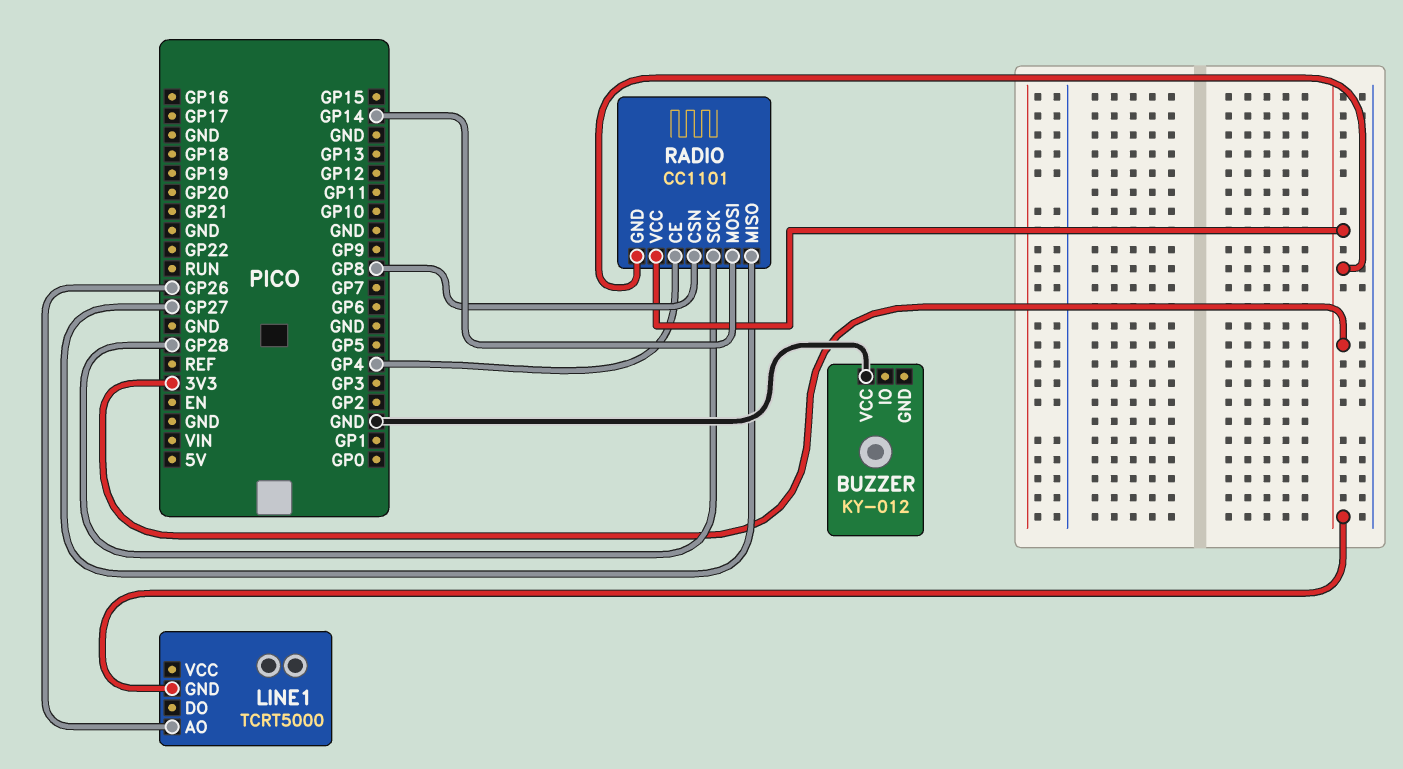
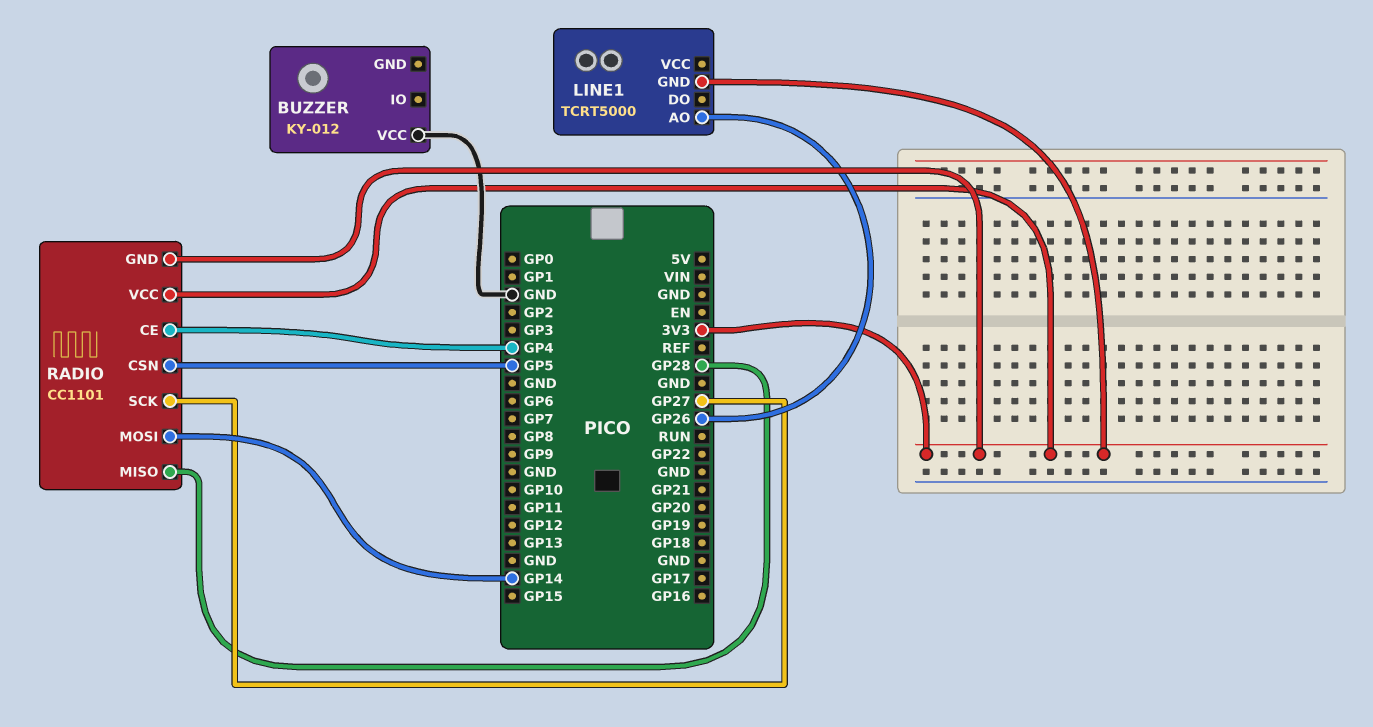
RADIO pin CSN: GP8 -> GP5
RADIO pin MISO: GP27 -> GP28
RADIO pin SCK: GP28 -> GP27

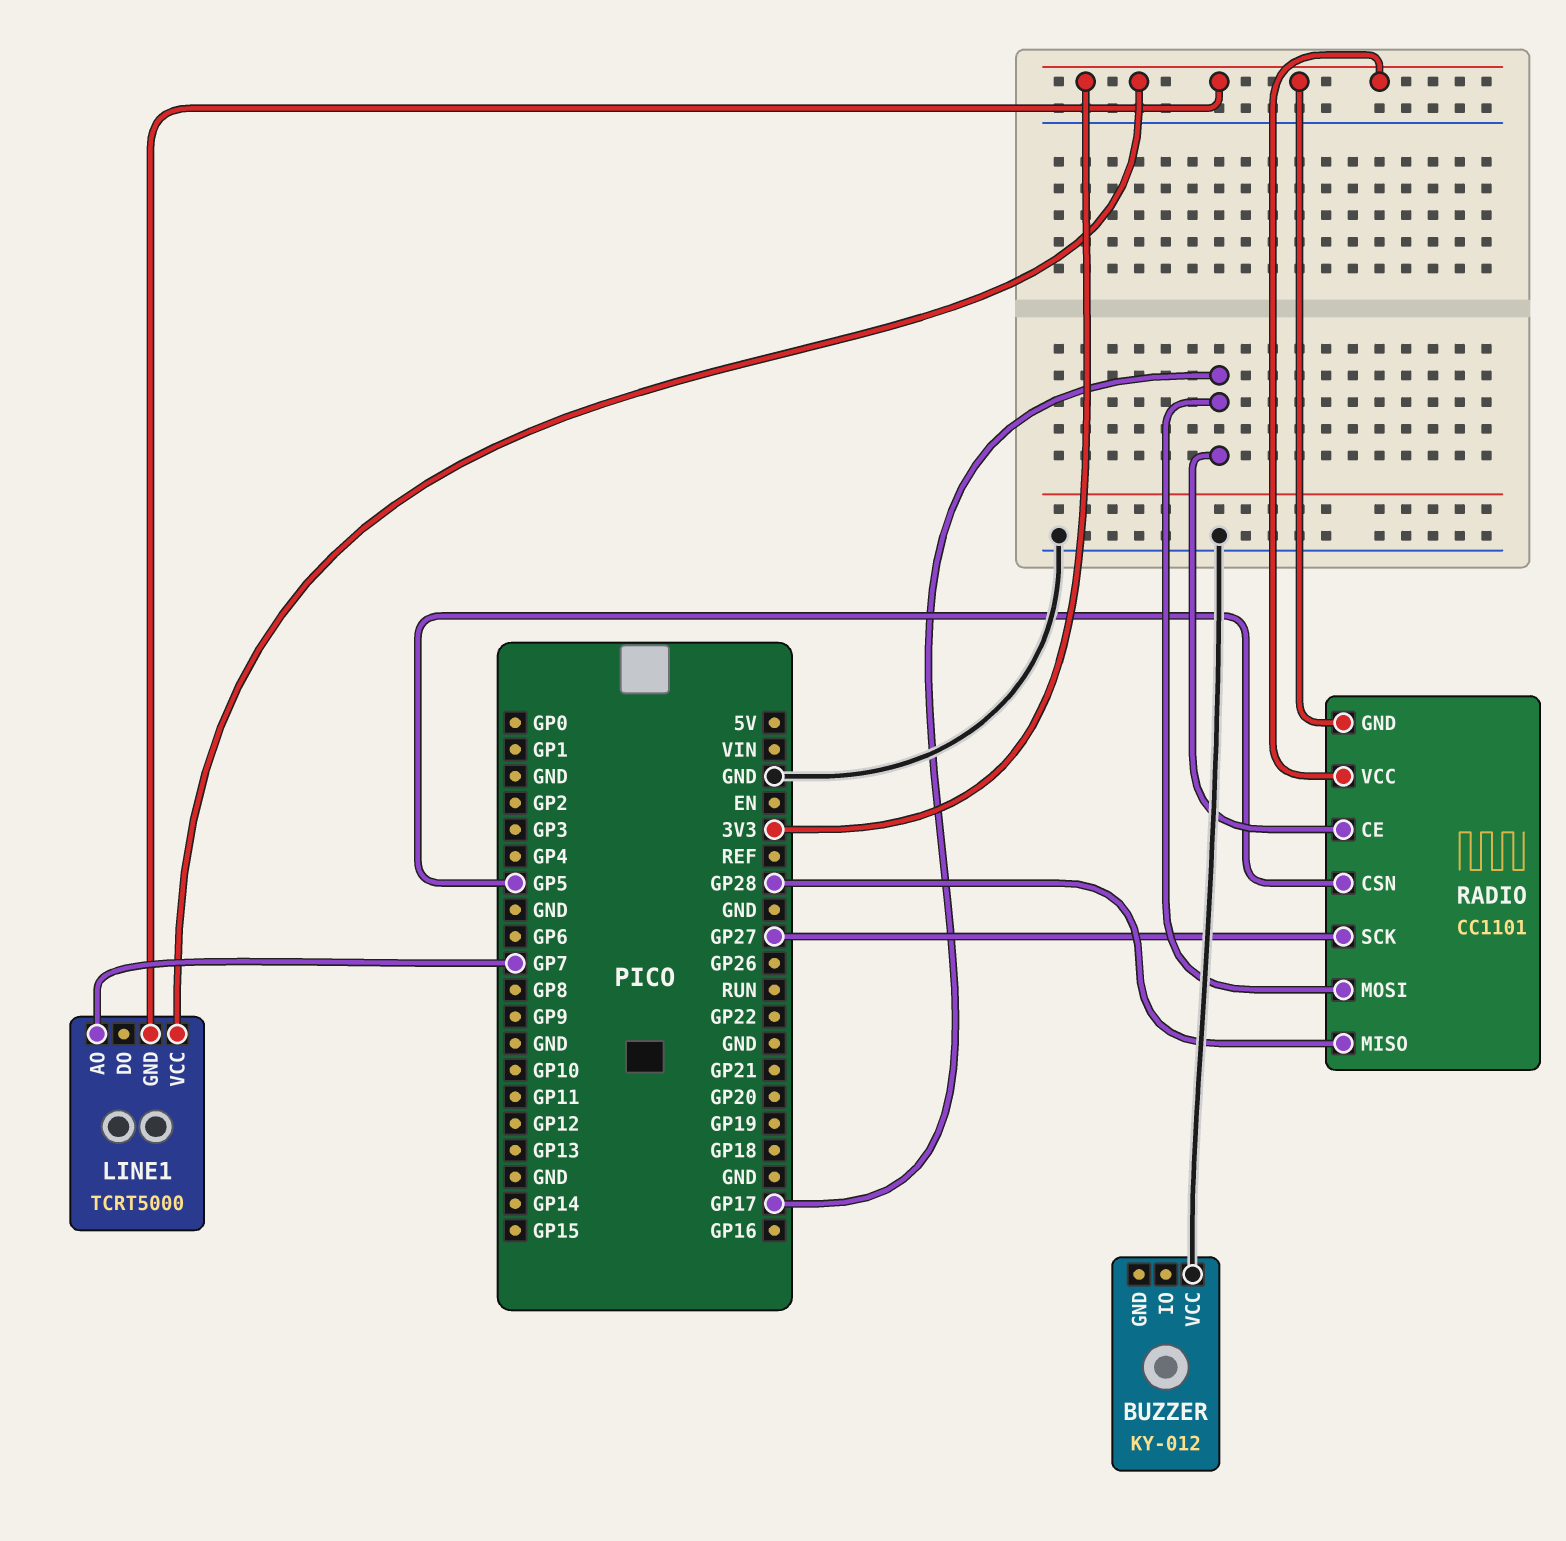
LINE1 pin AO: GP26 -> GP7
LINE1 pin VCC: none -> 3V3
RADIO pin CE: GP4 -> GP17
RADIO pin MOSI: GP14 -> GP17

